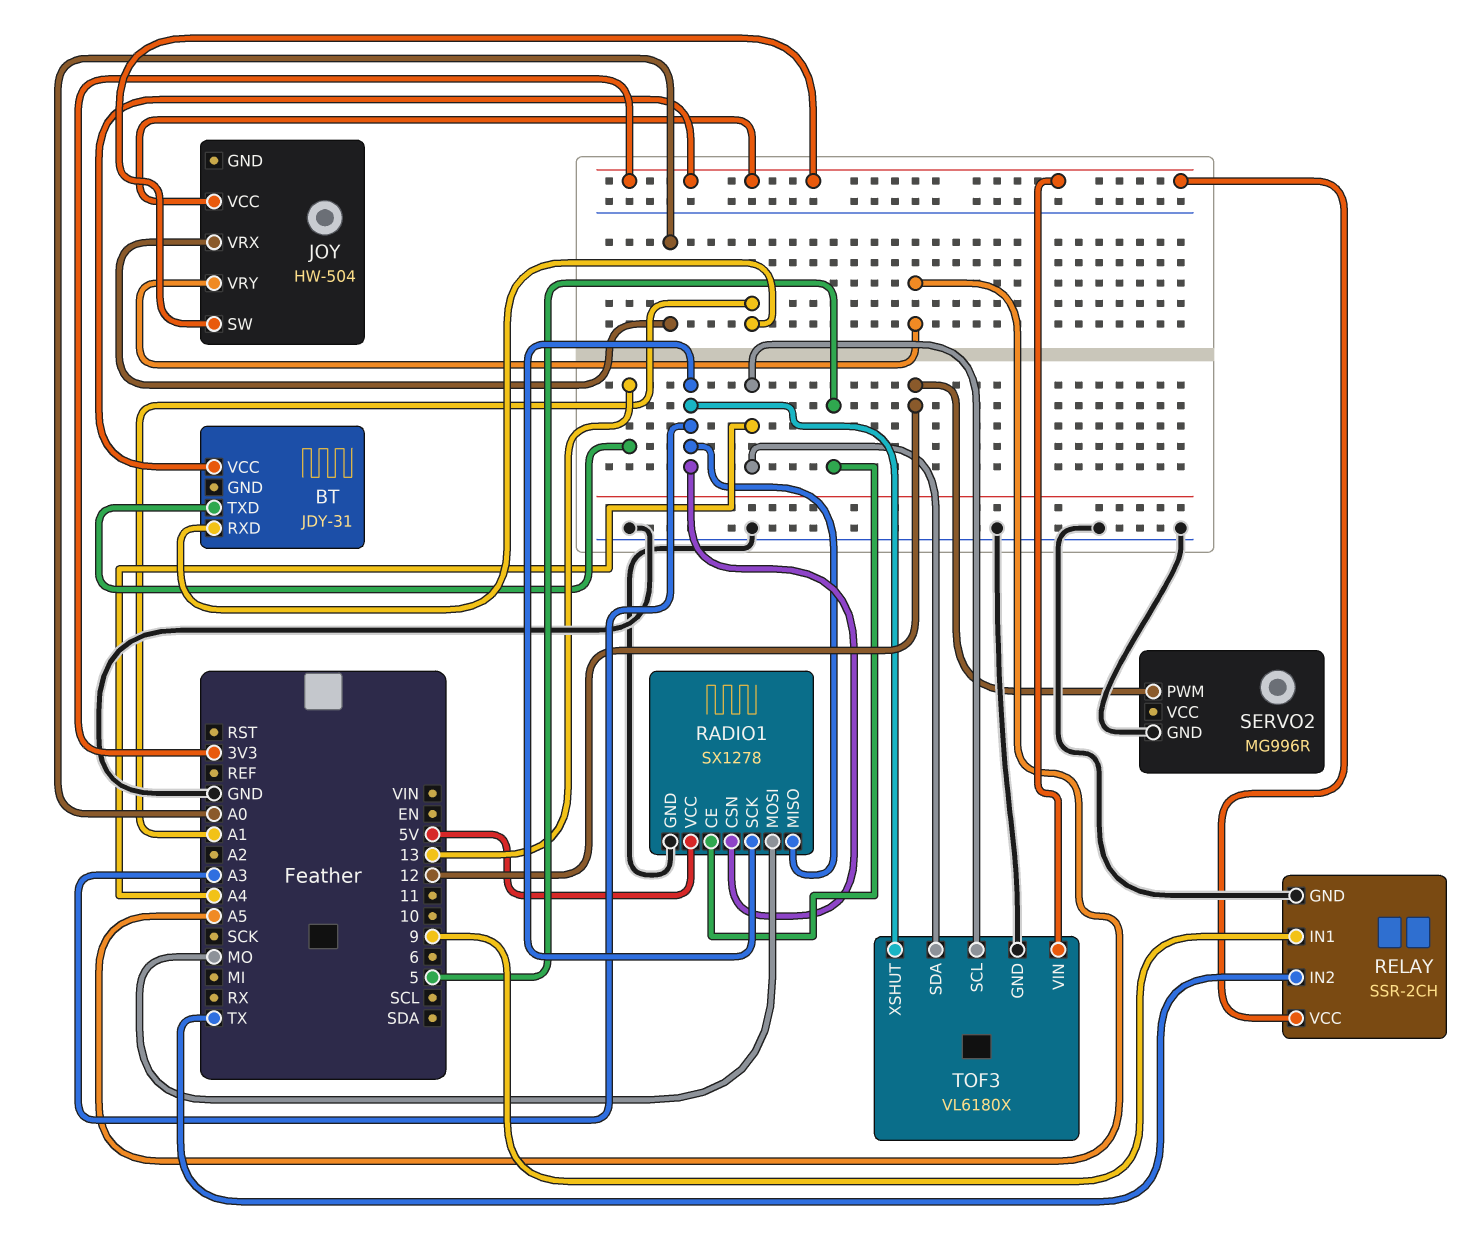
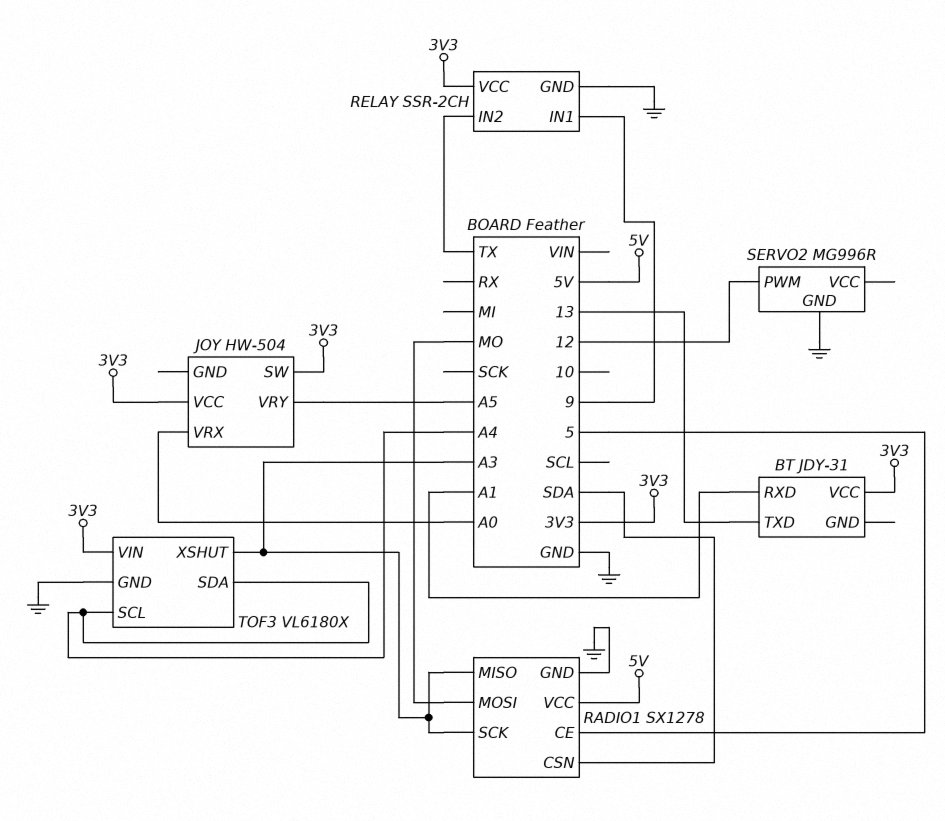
RADIO1 pin CSN: A3 -> SDA

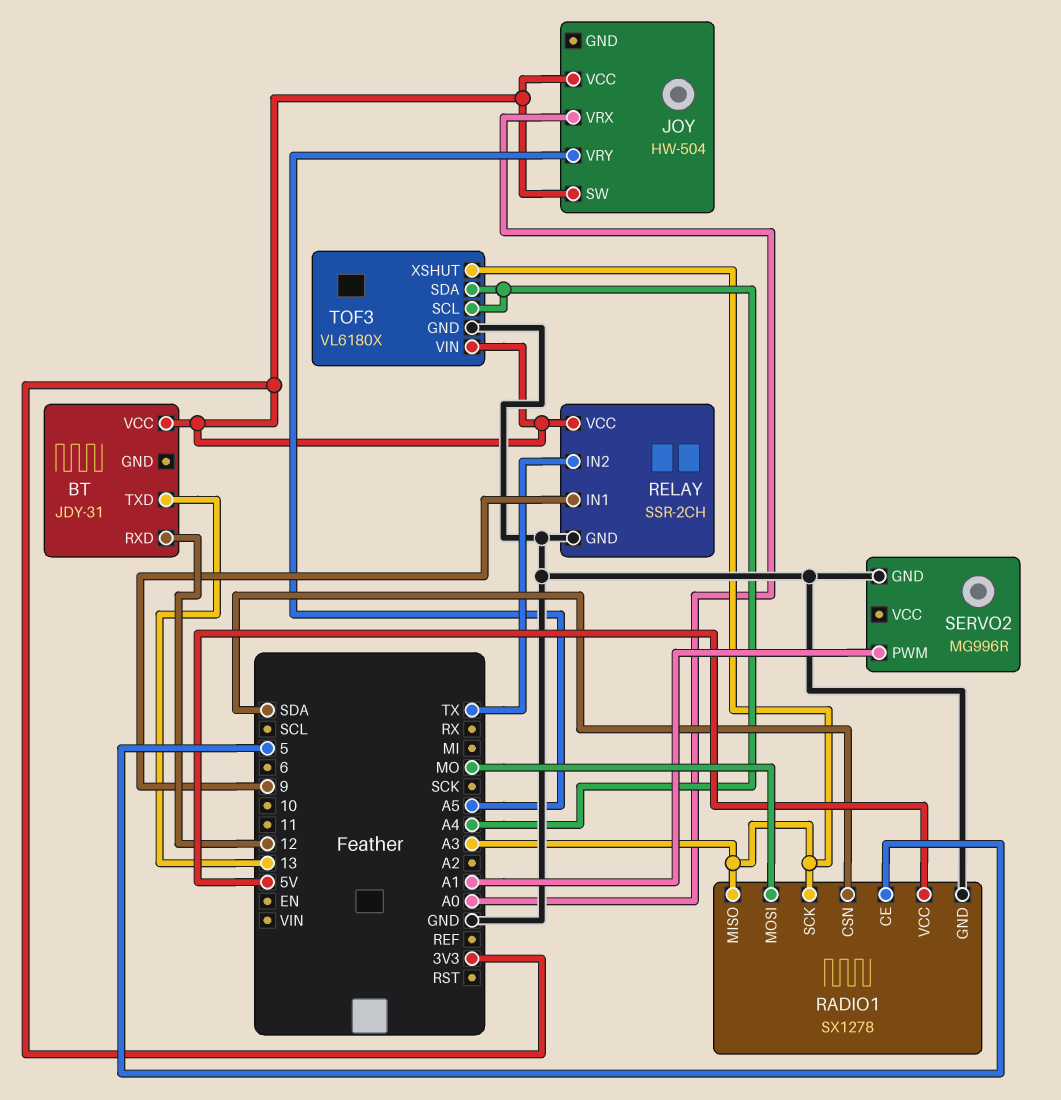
BT pin RXD: A1 -> 12
SERVO2 pin PWM: 12 -> A1

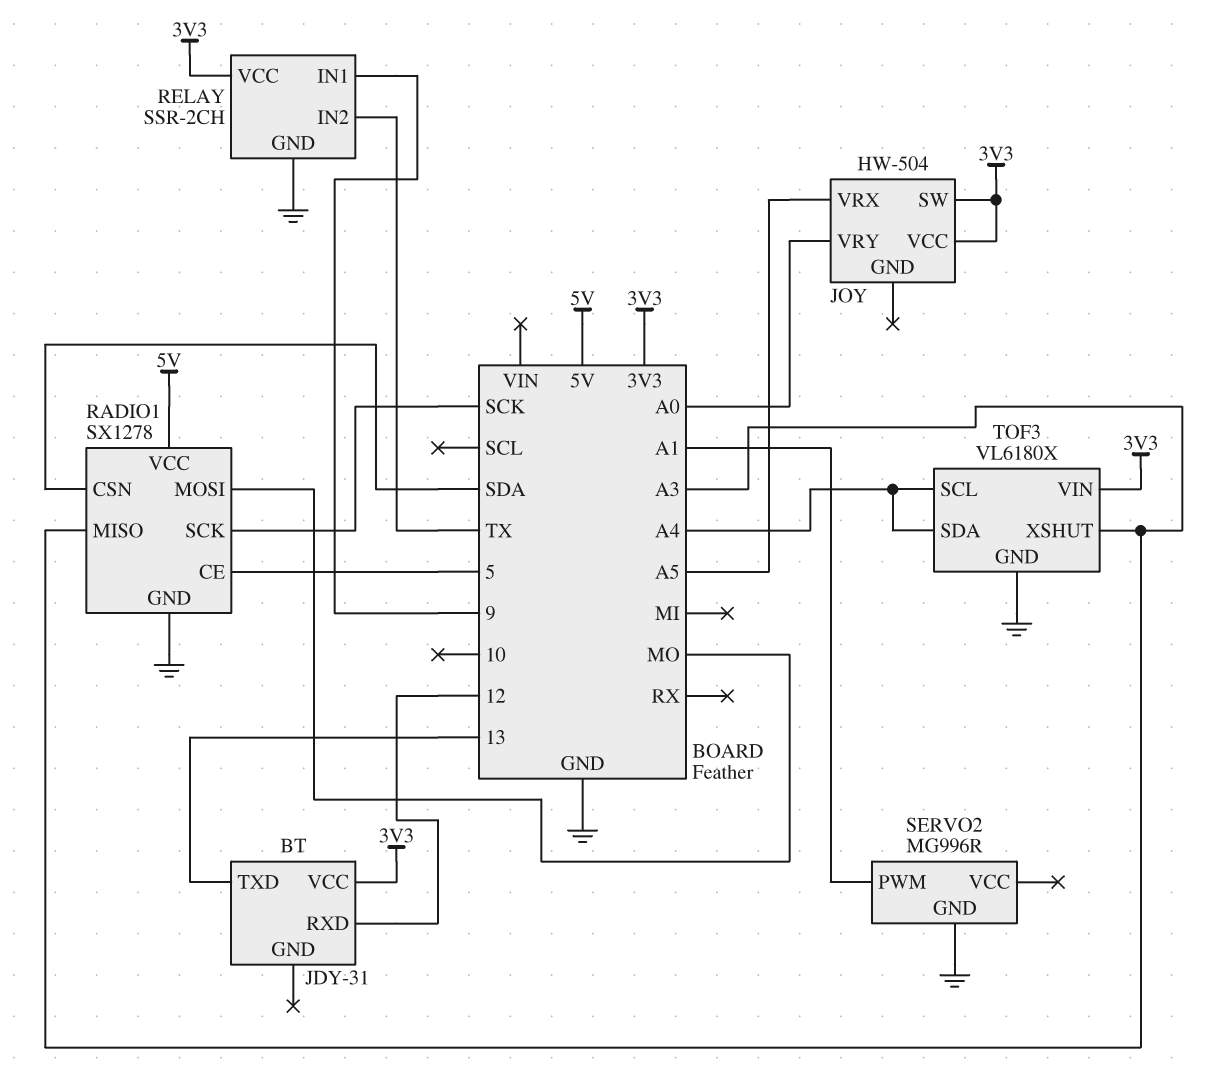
JOY pin VRX: A0 -> A5
JOY pin VRY: A5 -> A0
RADIO1 pin SCK: A3 -> SCK

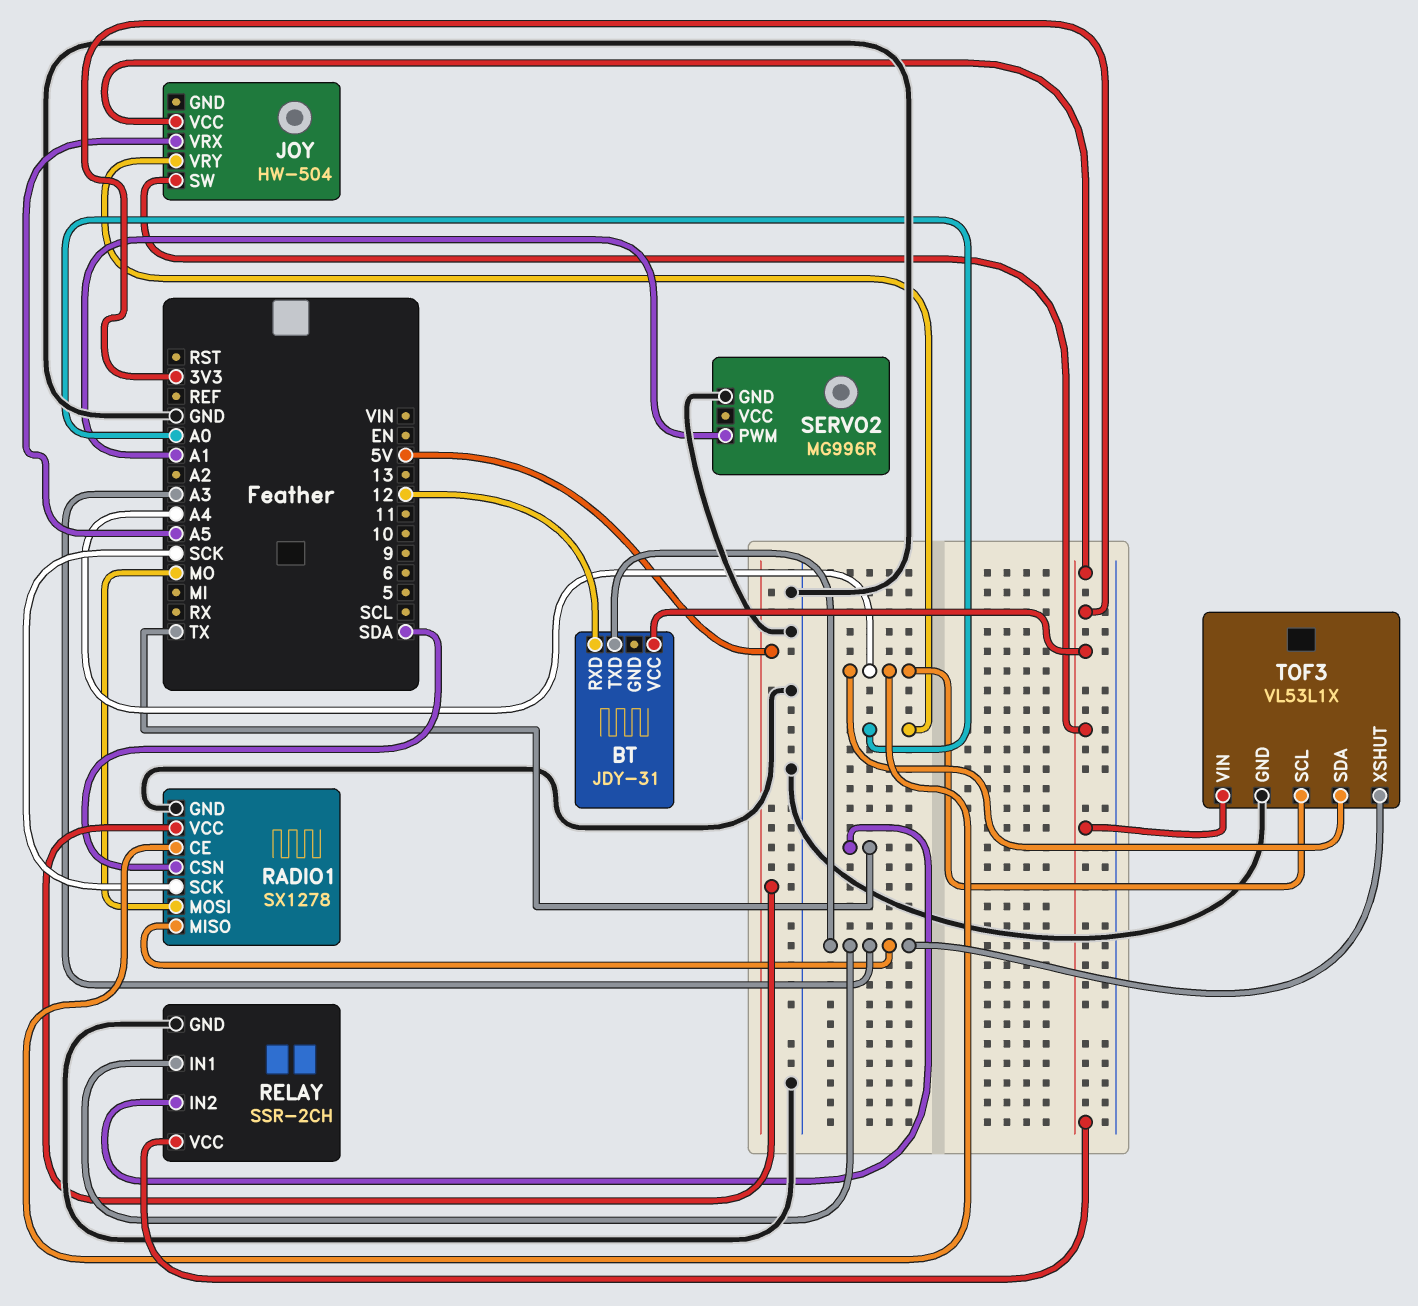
BT pin TXD: 13 -> A3
RADIO1 pin CE: 5 -> A4
RELAY pin IN1: 9 -> A3
TOF3: VL6180X -> VL53L1X

